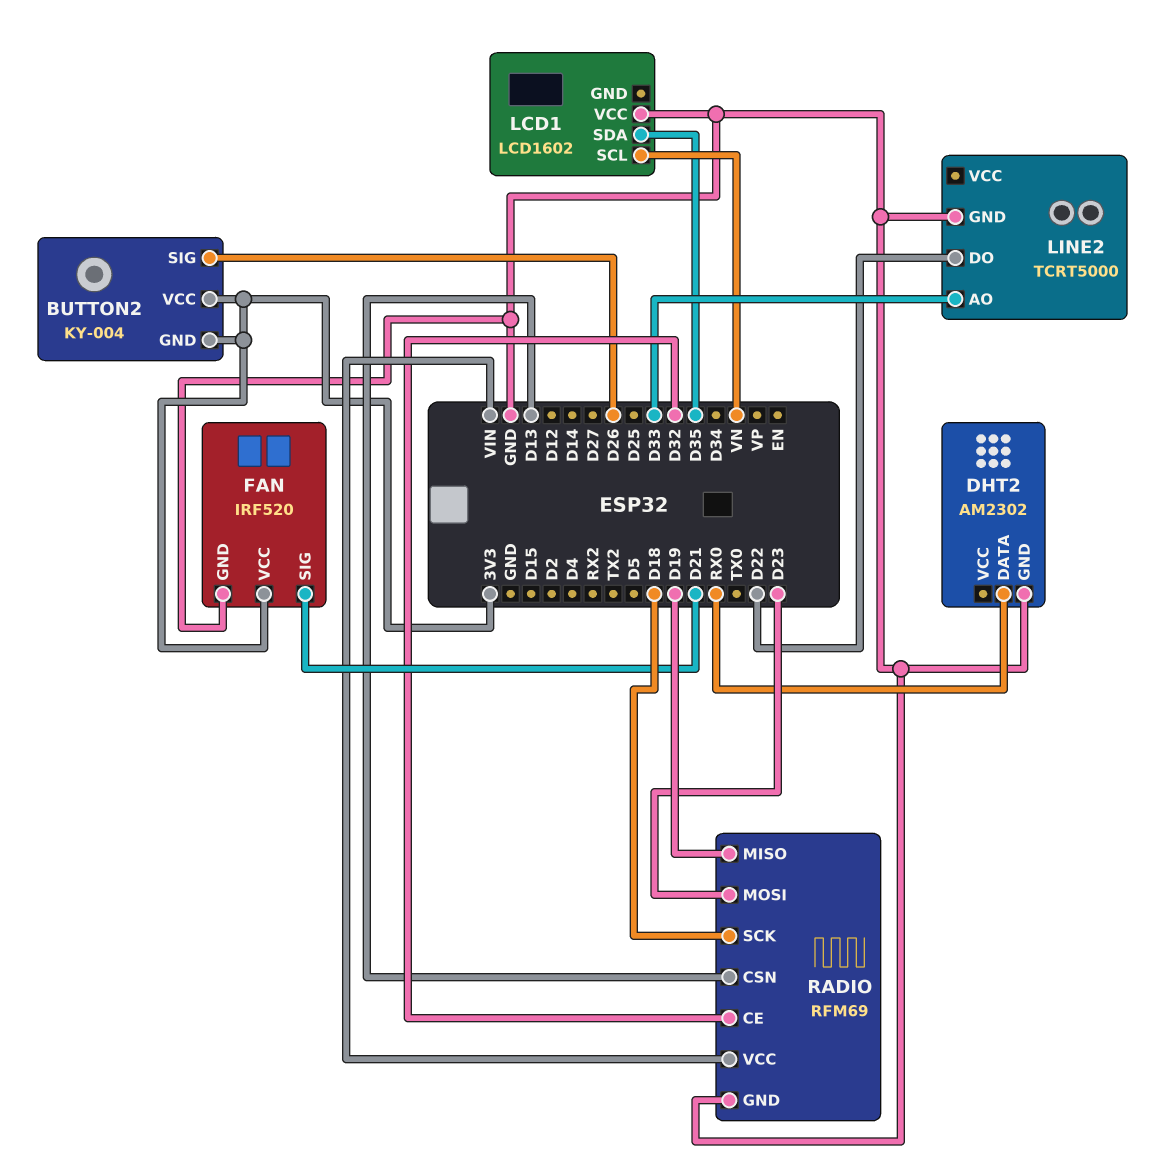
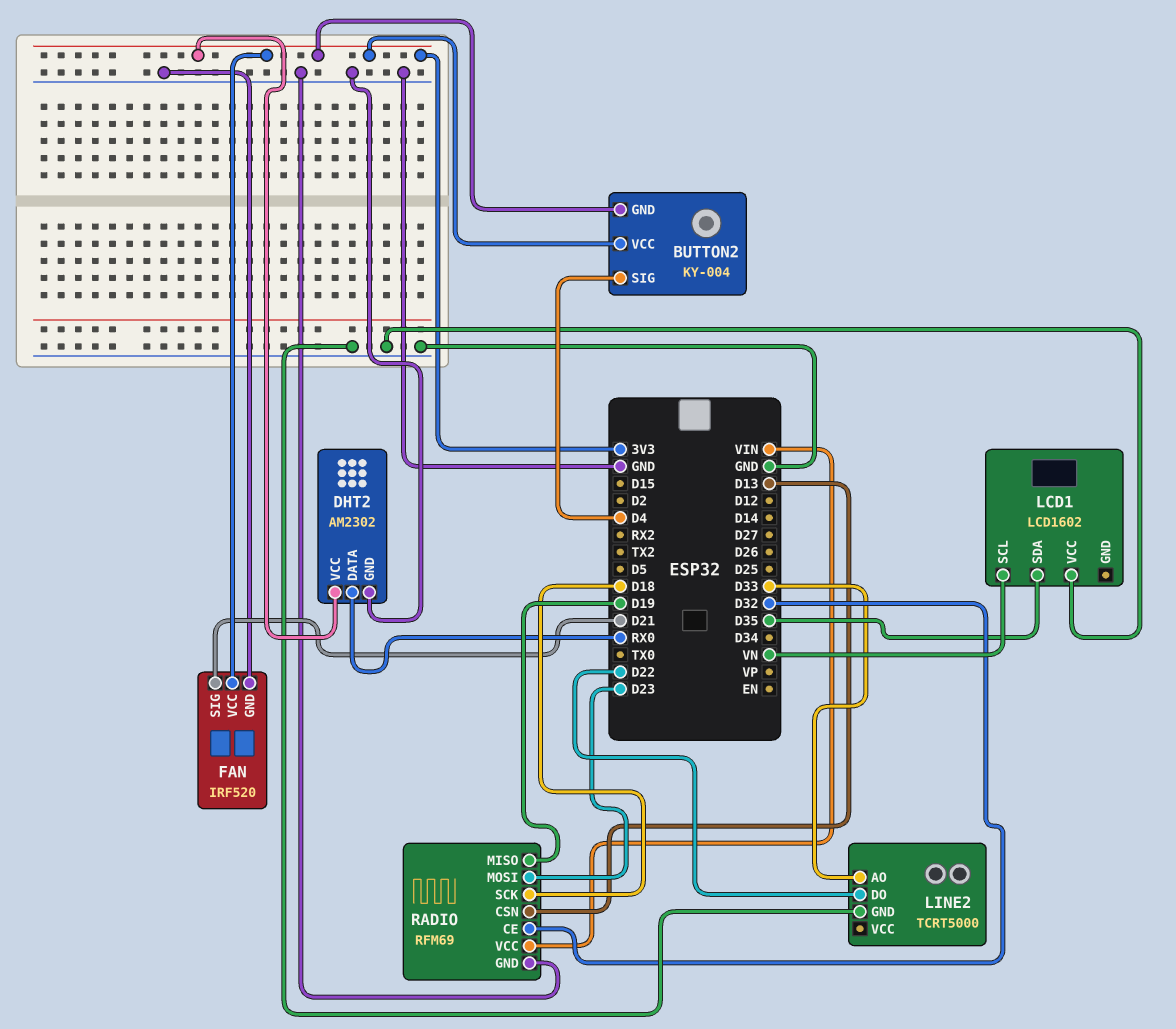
BUTTON2 pin SIG: D26 -> D4
DHT2 pin VCC: none -> 3V3

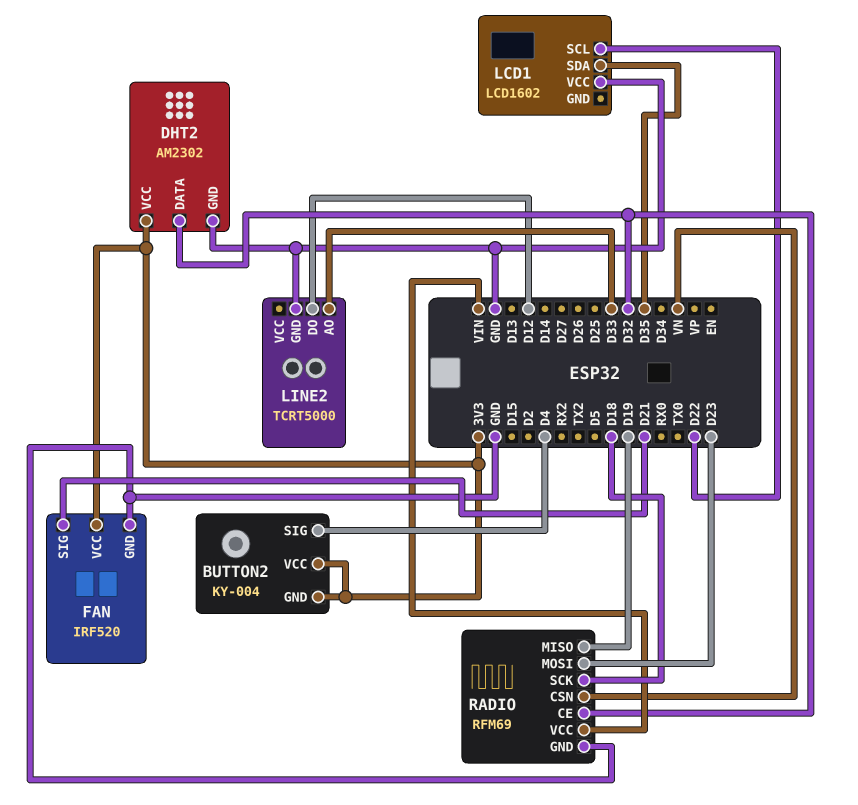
DHT2 pin DATA: RX0 -> D32
LCD1 pin SCL: VN -> D22
LINE2 pin DO: D22 -> D12
RADIO pin CSN: D13 -> VN

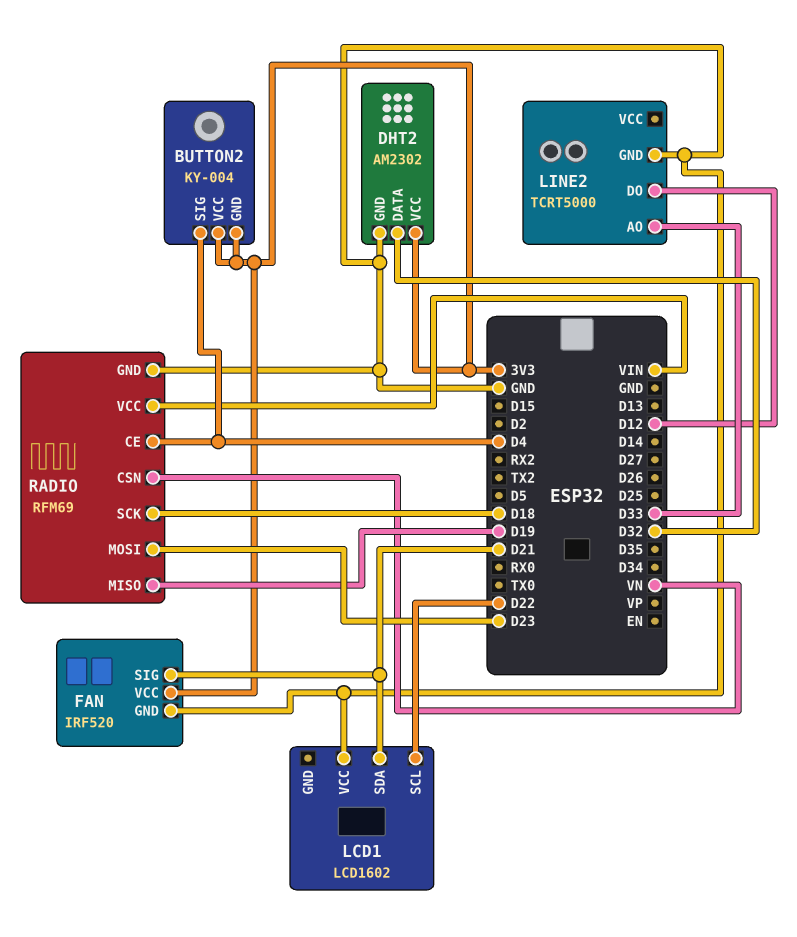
LCD1 pin SDA: D35 -> D21
RADIO pin CE: D32 -> D4

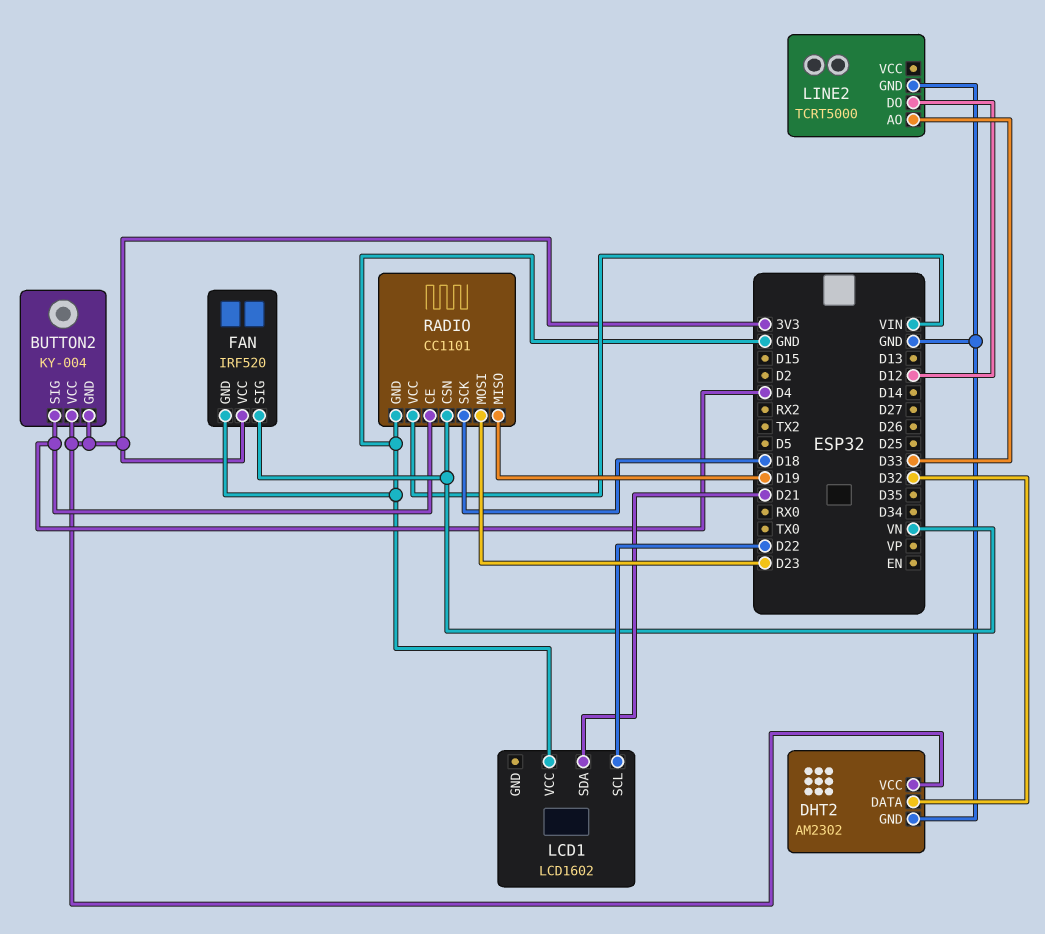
FAN pin SIG: D21 -> VN
RADIO: RFM69 -> CC1101

